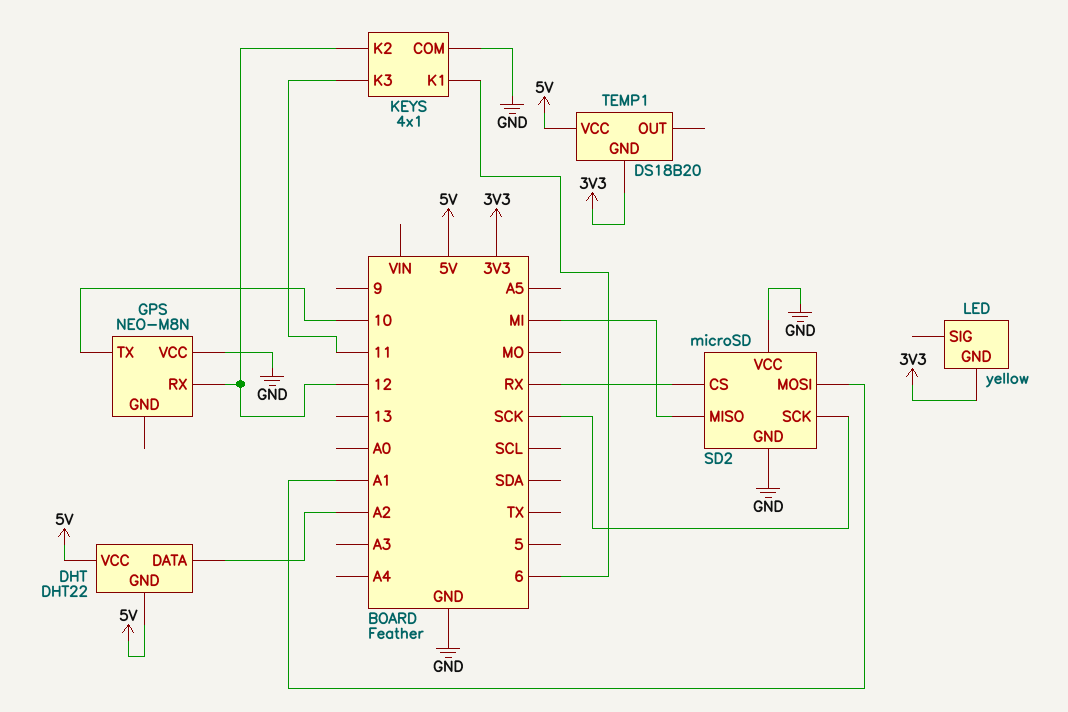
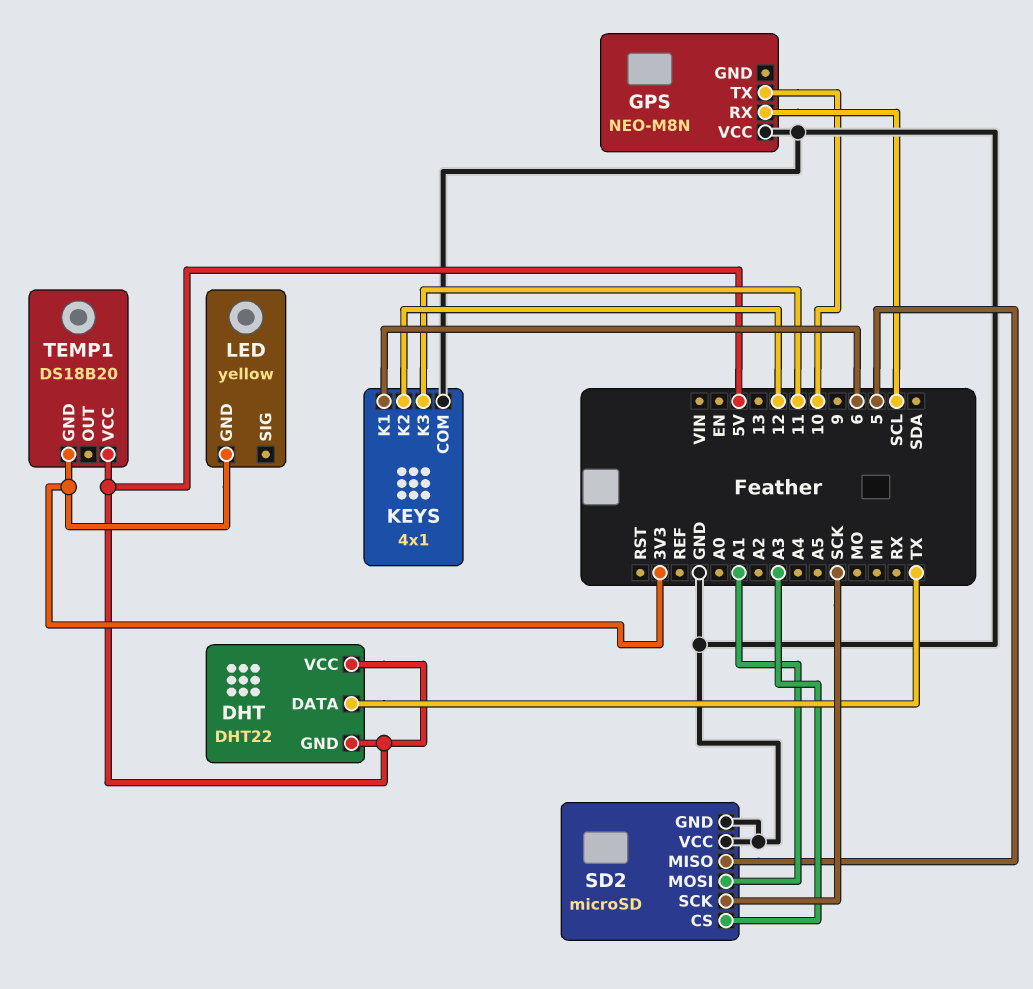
DHT pin DATA: A2 -> TX
GPS pin RX: 12 -> SCL
SD2 pin CS: RX -> A3
SD2 pin MISO: MI -> 5

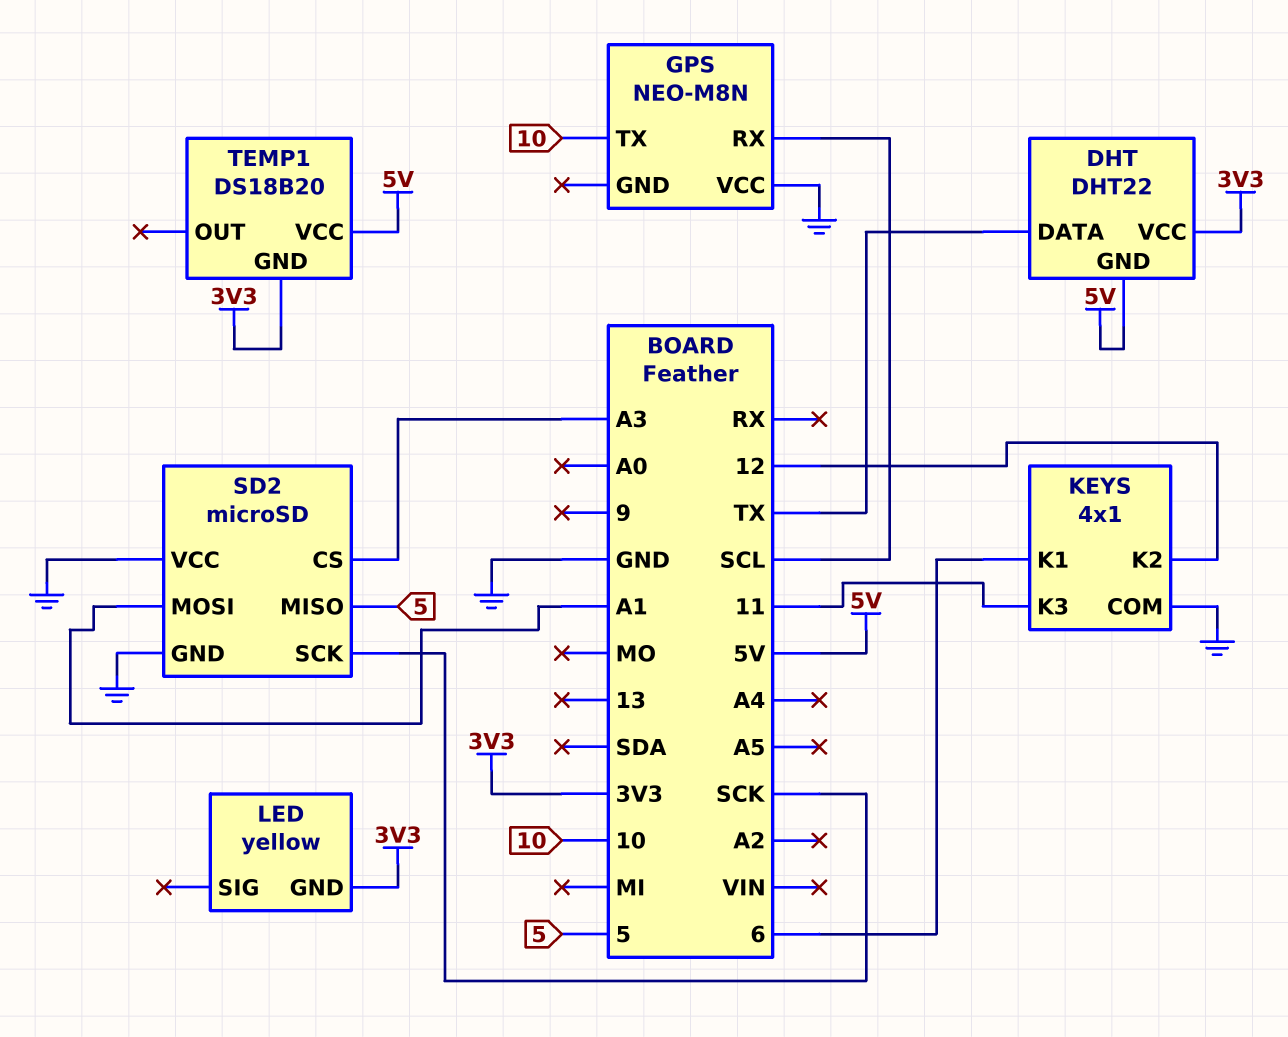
DHT pin VCC: 5V -> 3V3

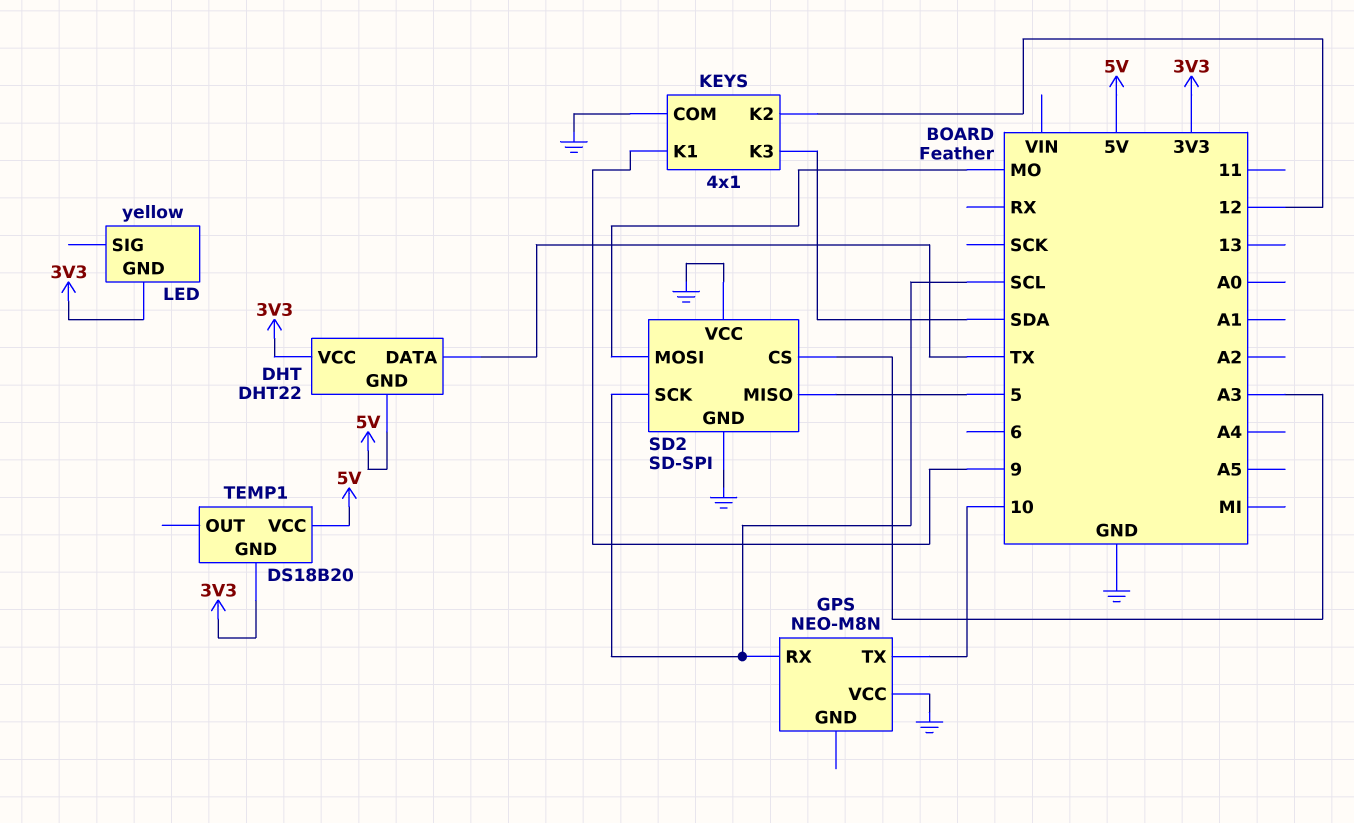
KEYS pin K1: 6 -> 9
KEYS pin K3: 11 -> SDA
SD2: microSD -> SD-SPI
SD2 pin MOSI: A1 -> MO
SD2 pin SCK: SCK -> SCL

